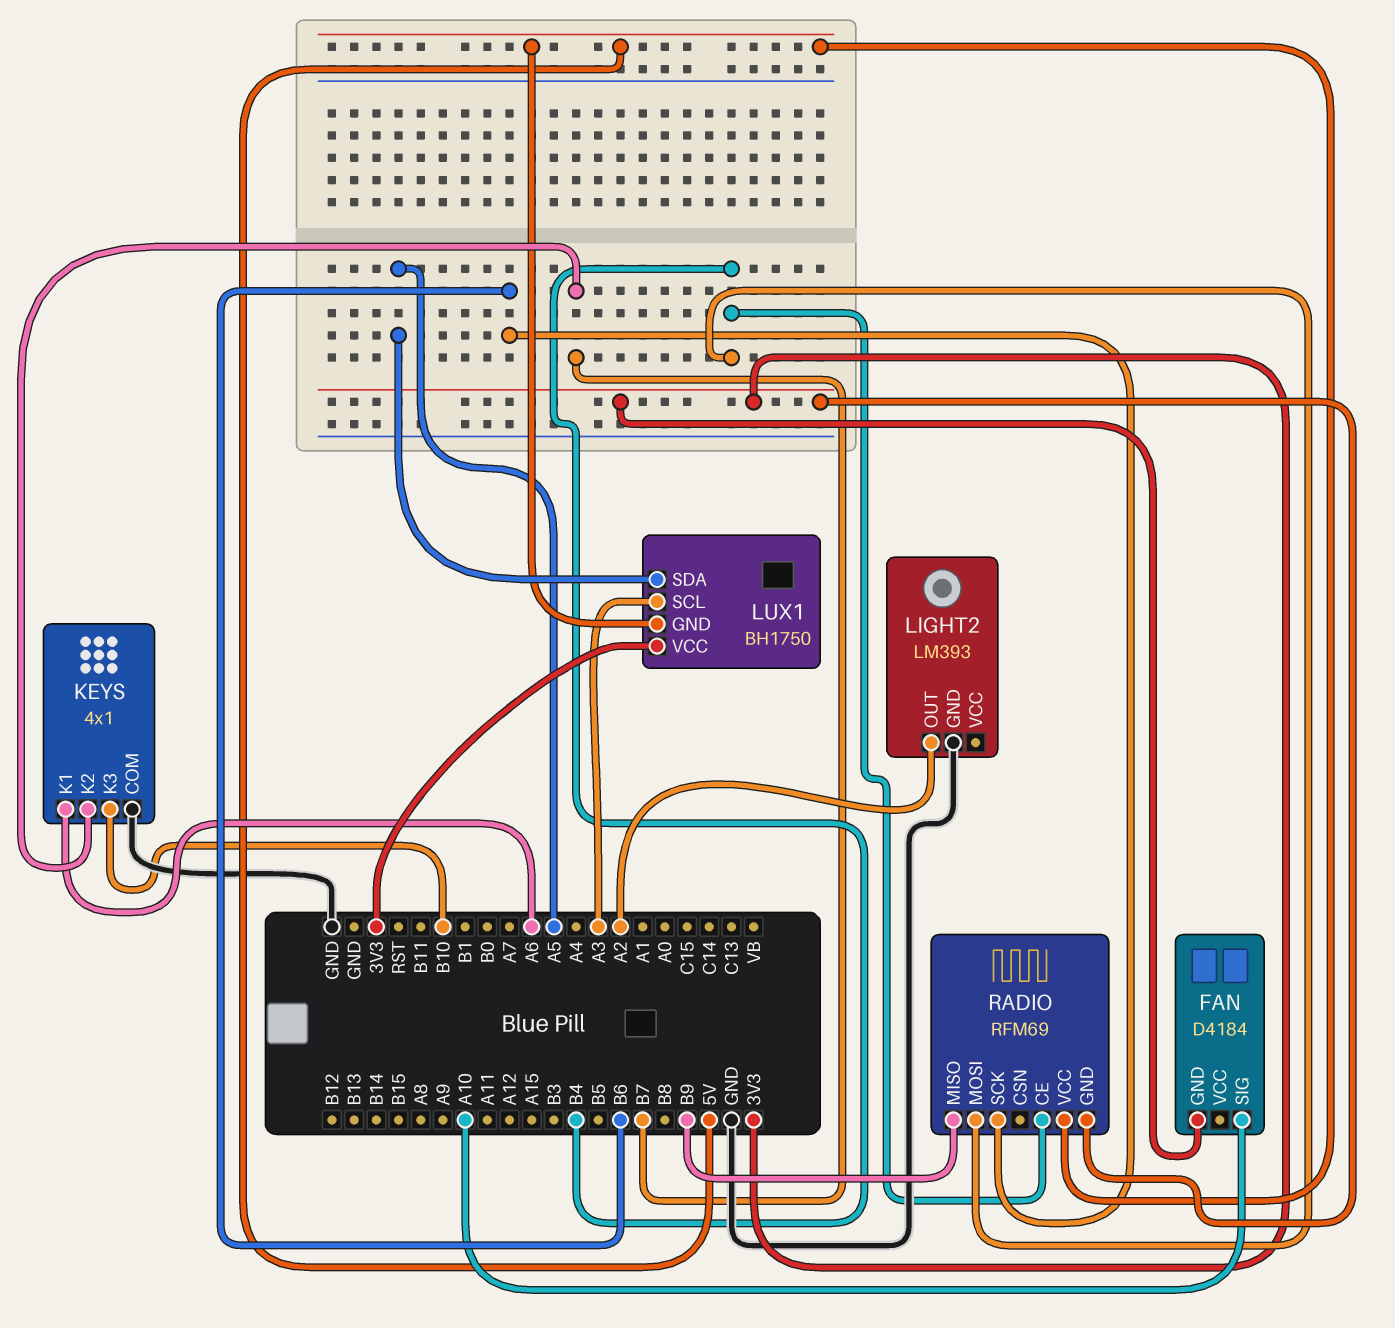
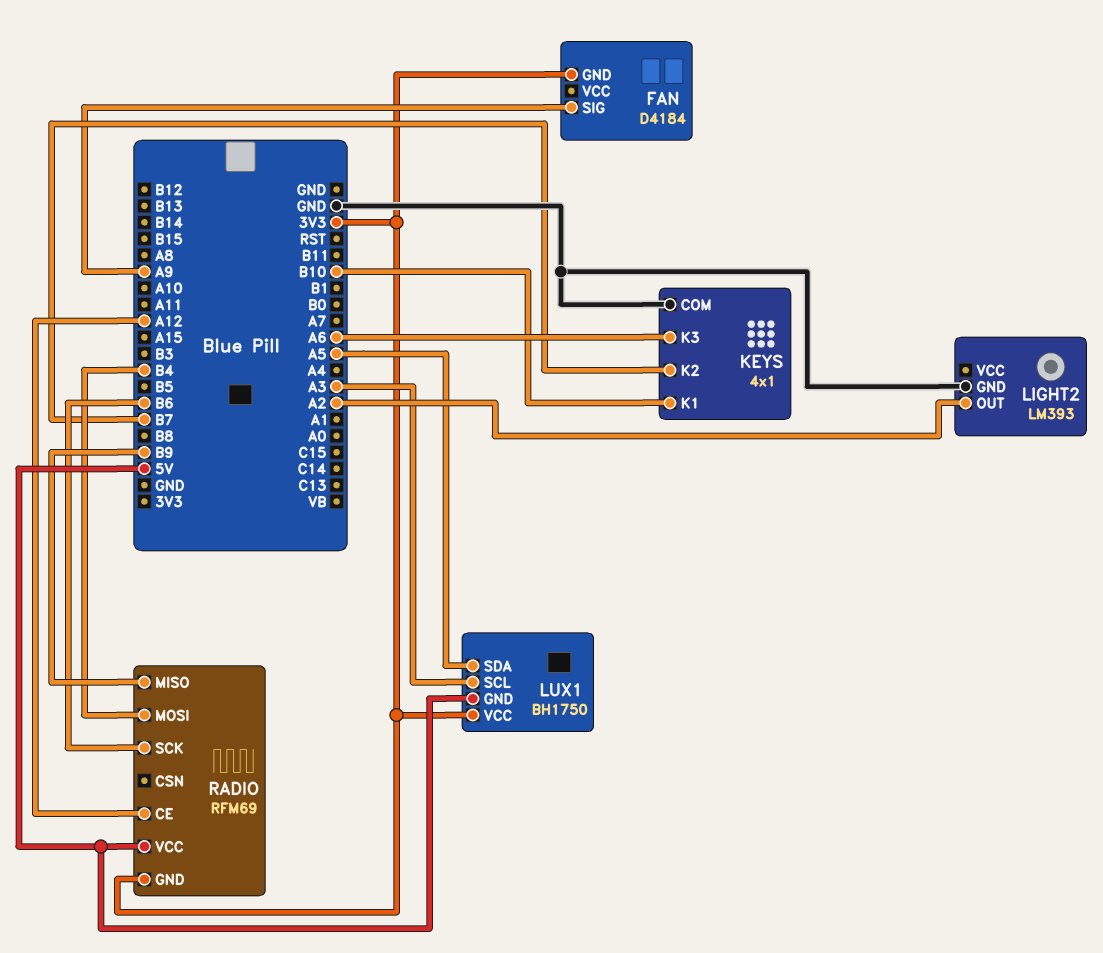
FAN pin SIG: A10 -> A9
KEYS pin K1: A6 -> B10
KEYS pin K3: B10 -> A6
RADIO pin CE: B4 -> A12

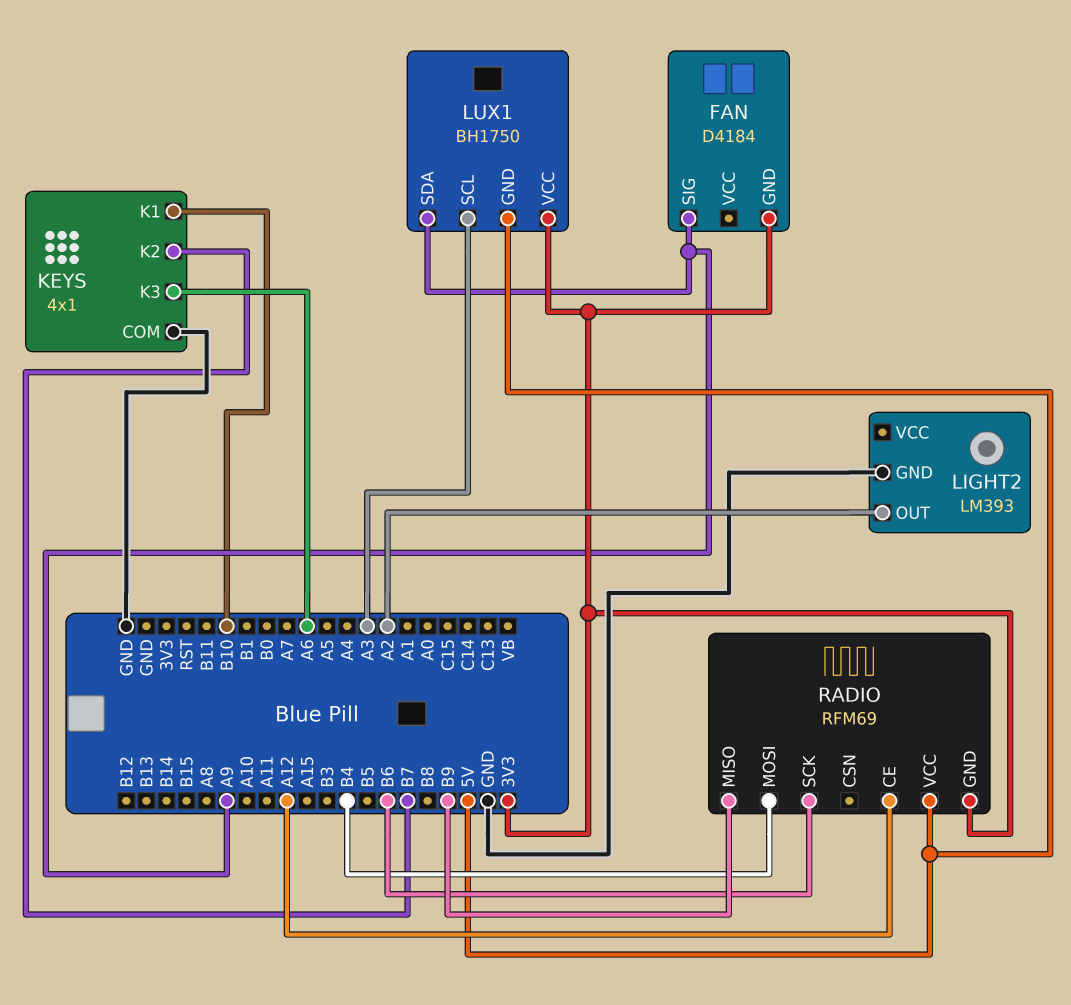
LUX1 pin SDA: A5 -> A9

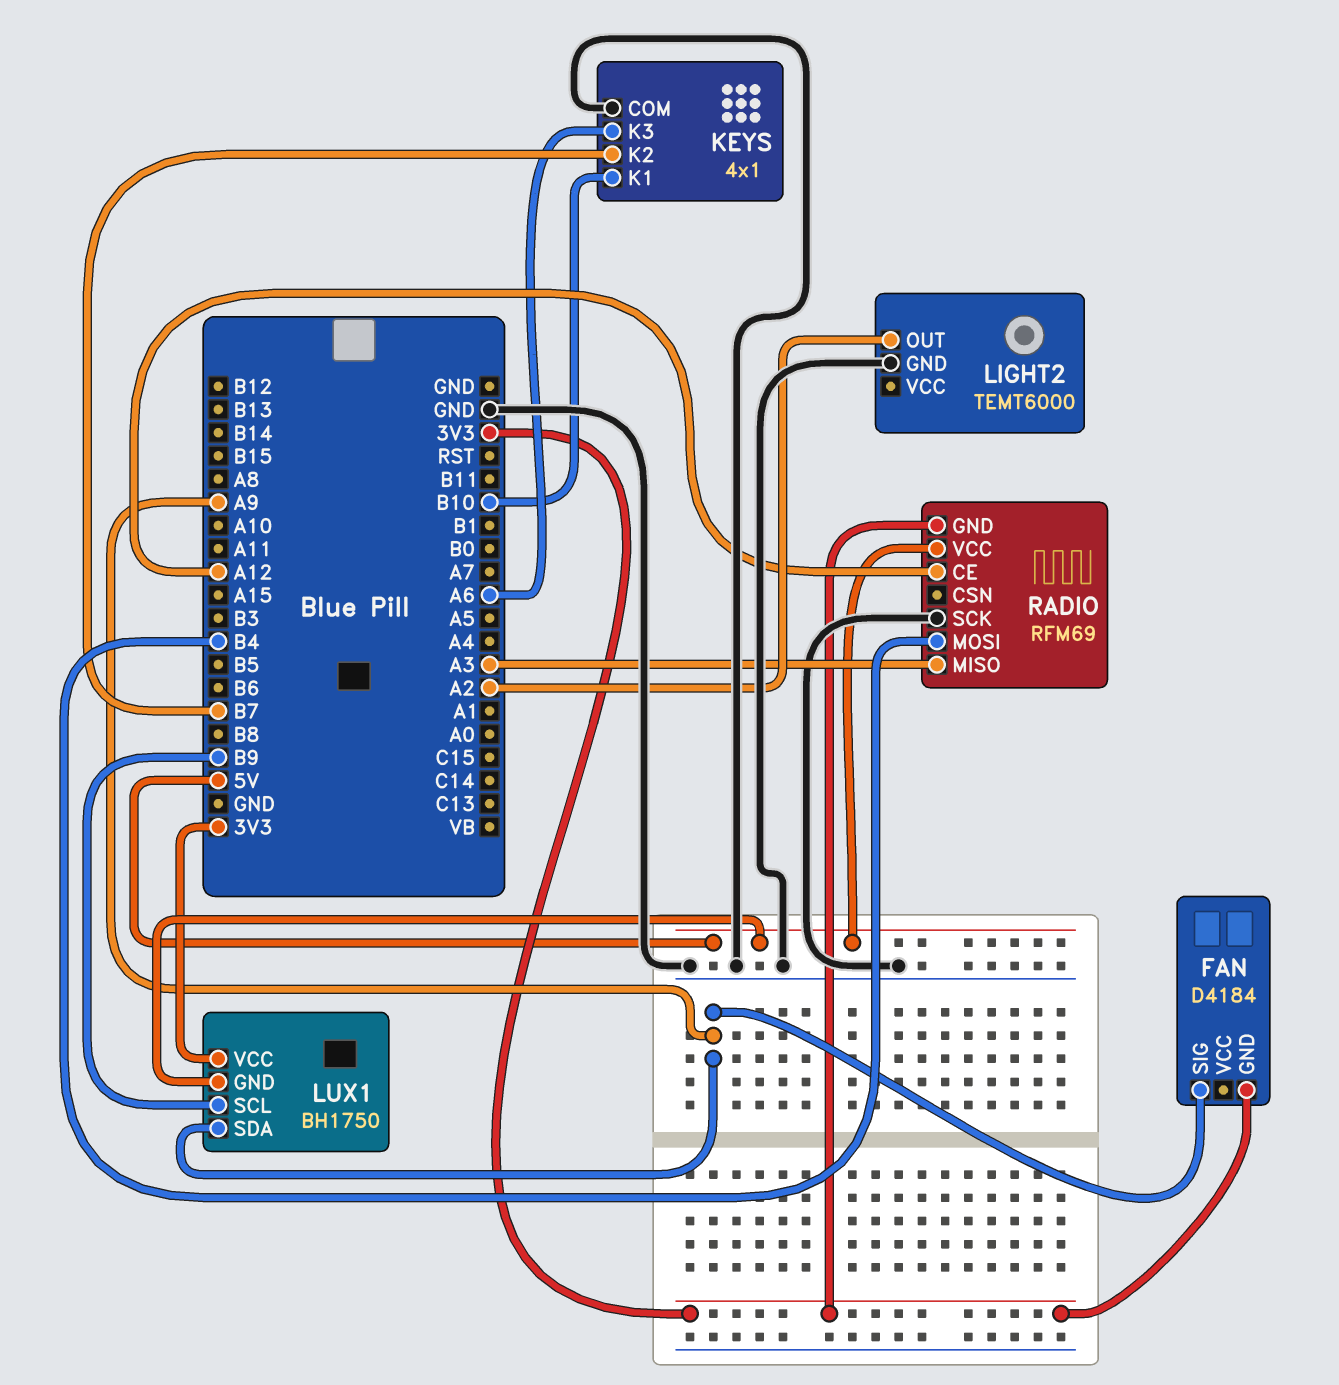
LIGHT2: LM393 -> TEMT6000
LUX1 pin SCL: A3 -> B9
RADIO pin MISO: B9 -> A3
RADIO pin SCK: B6 -> GND

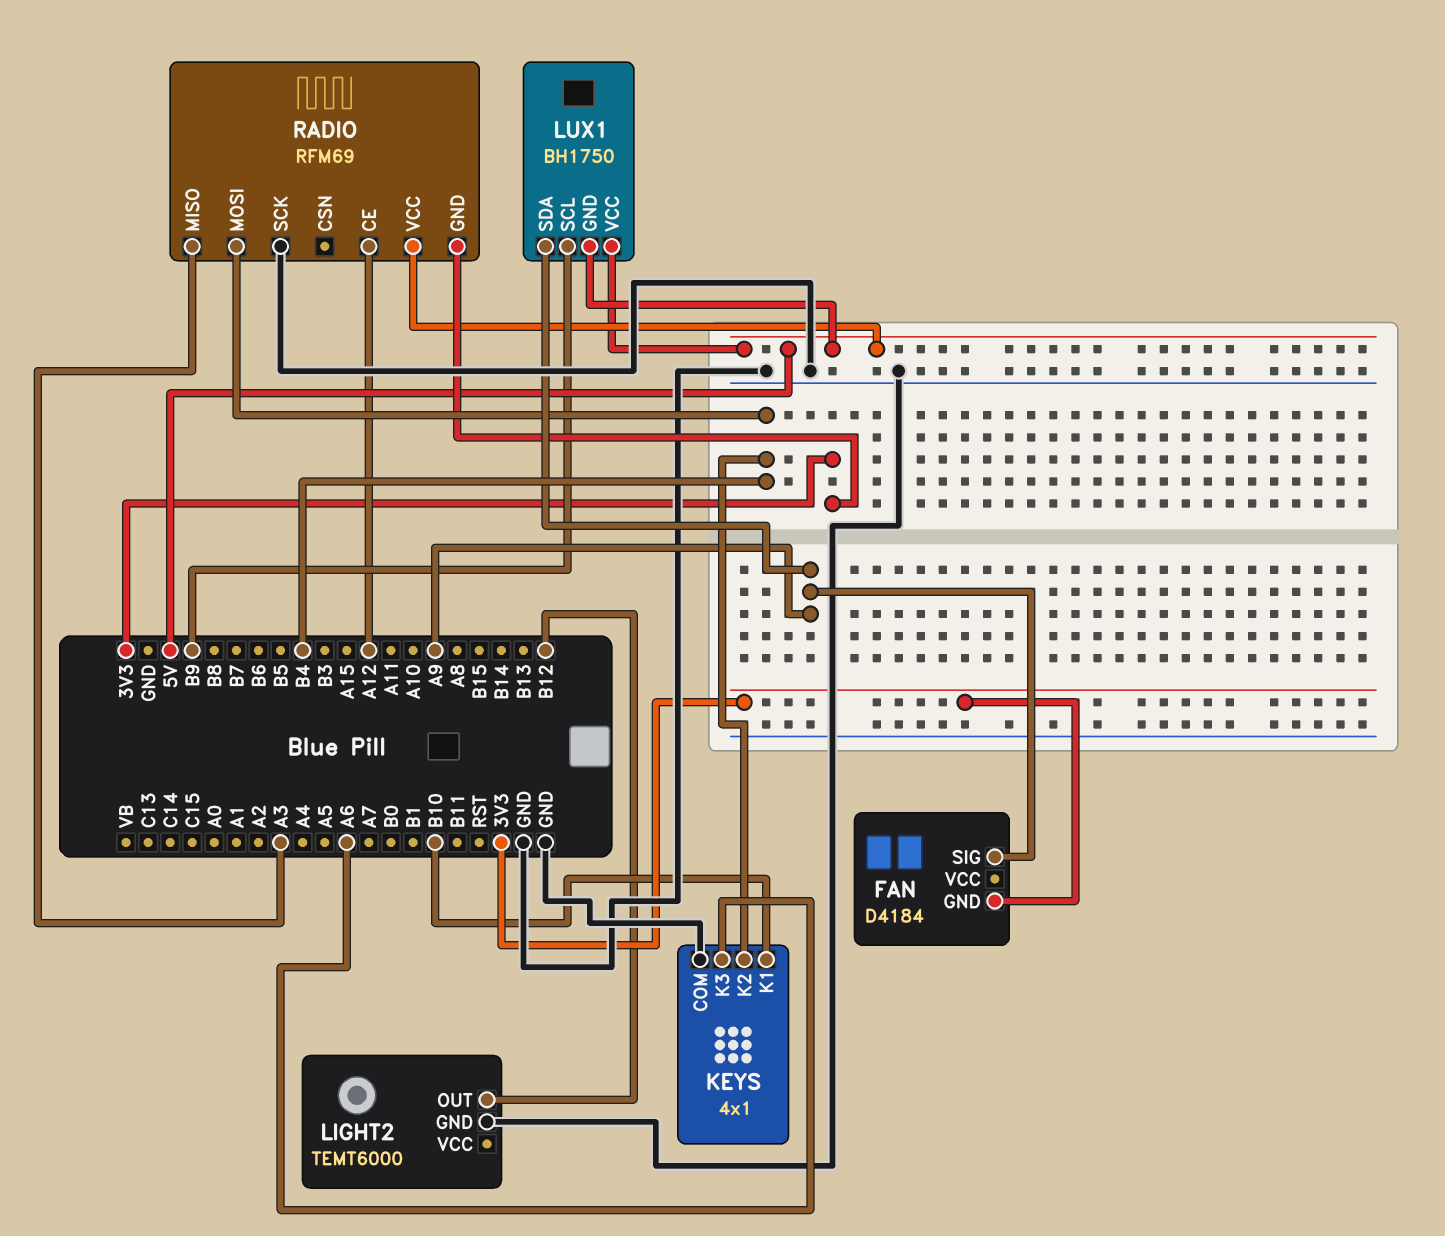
KEYS pin K2: B7 -> B4
LIGHT2 pin OUT: A2 -> B12
LUX1 pin VCC: 3V3 -> 5V

